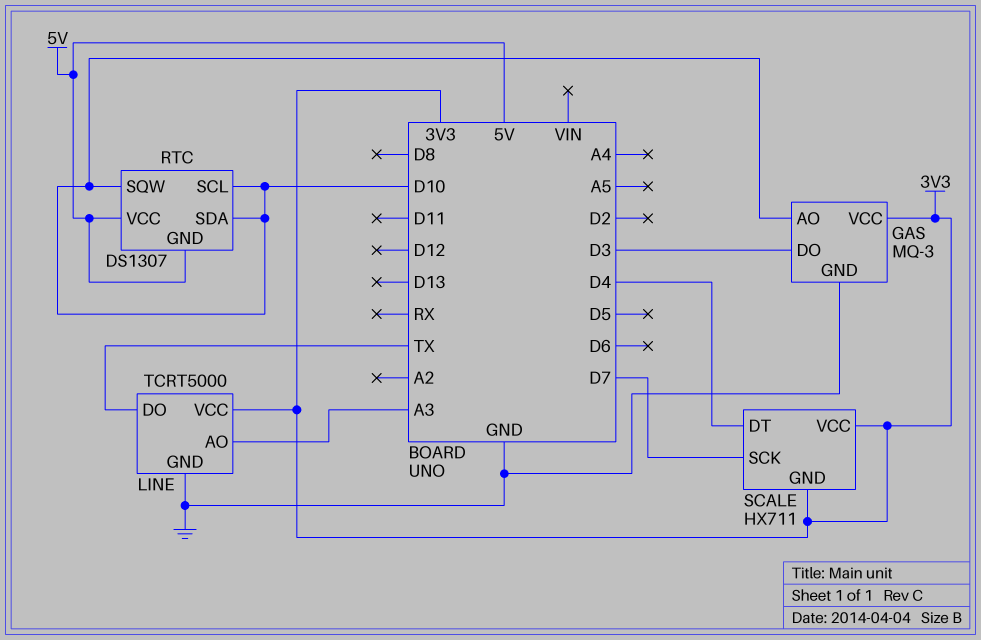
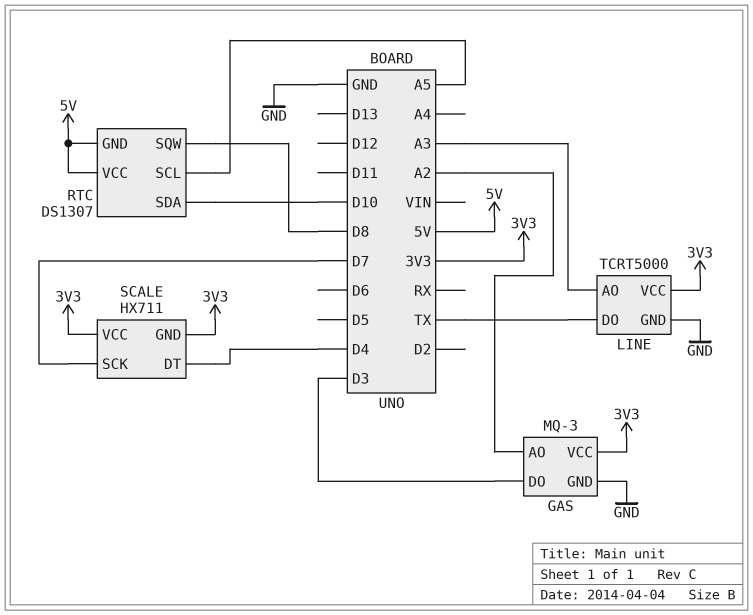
GAS pin AO: D10 -> A2
RTC pin SCL: D10 -> A5
RTC pin SQW: D10 -> D8

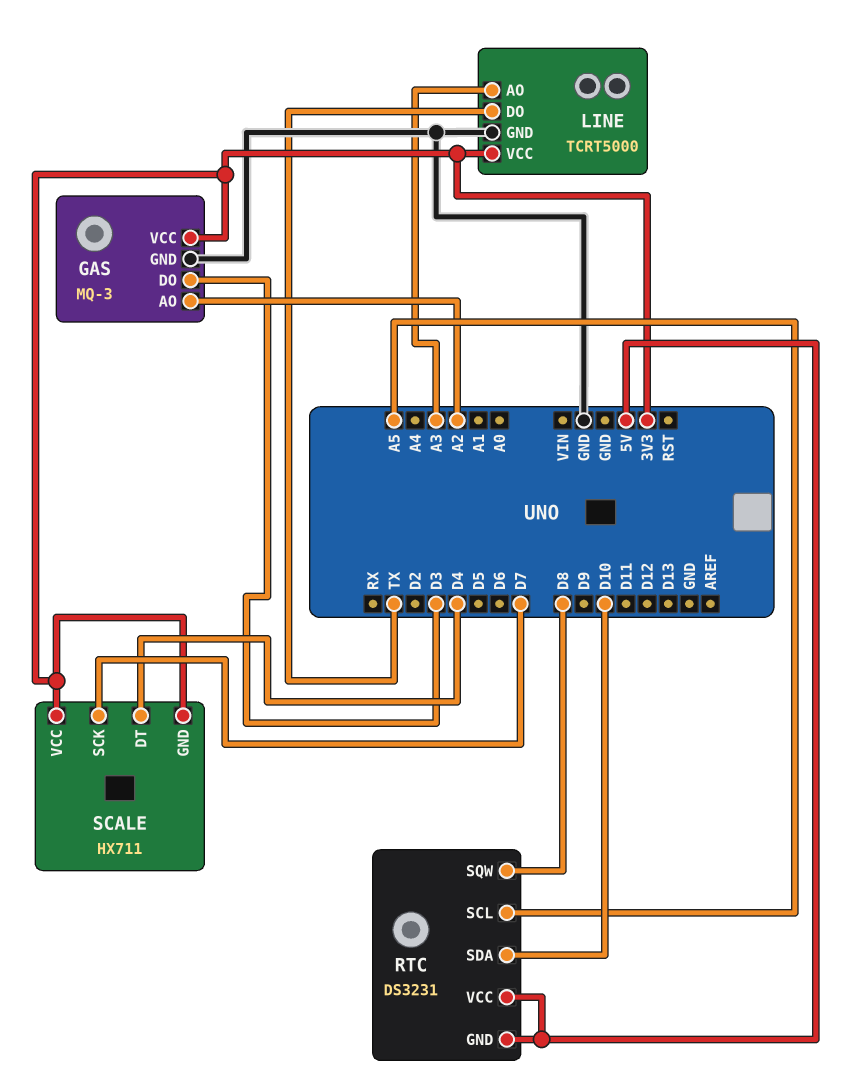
RTC: DS1307 -> DS3231

